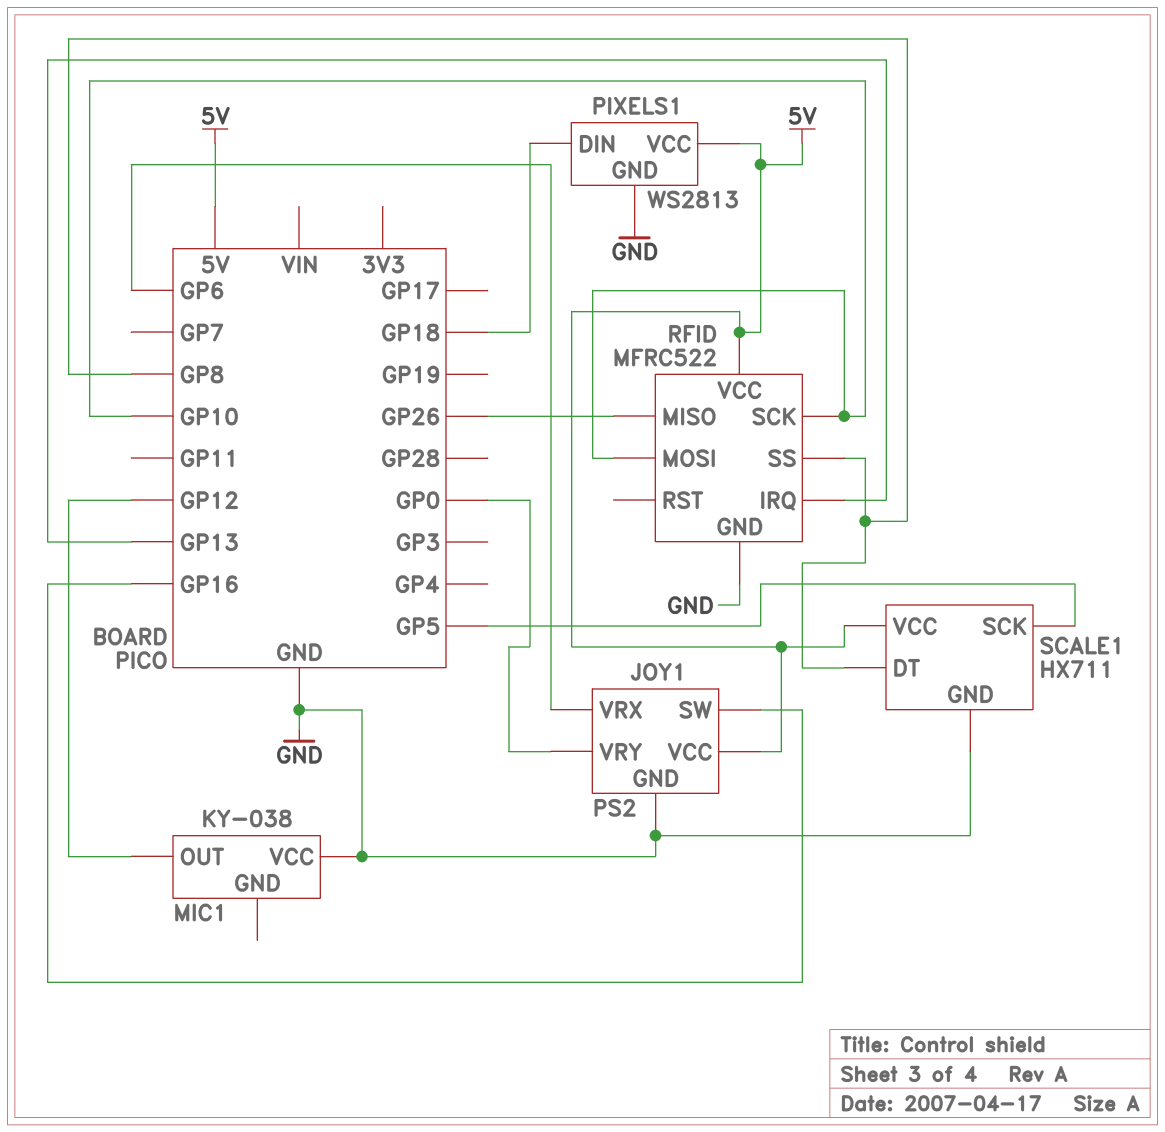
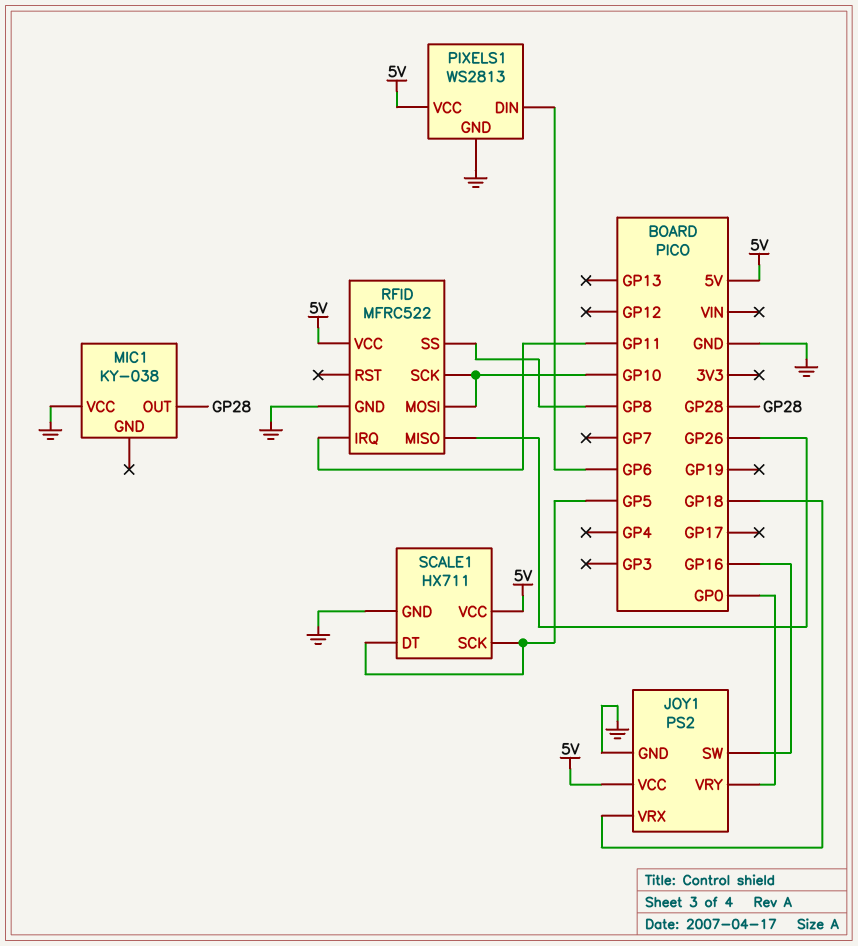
JOY1 pin VRX: GP6 -> GP18
MIC1 pin OUT: GP12 -> GP28
PIXELS1 pin DIN: GP18 -> GP6
RFID pin IRQ: GP13 -> GP11
SCALE1 pin DT: GP8 -> GP5

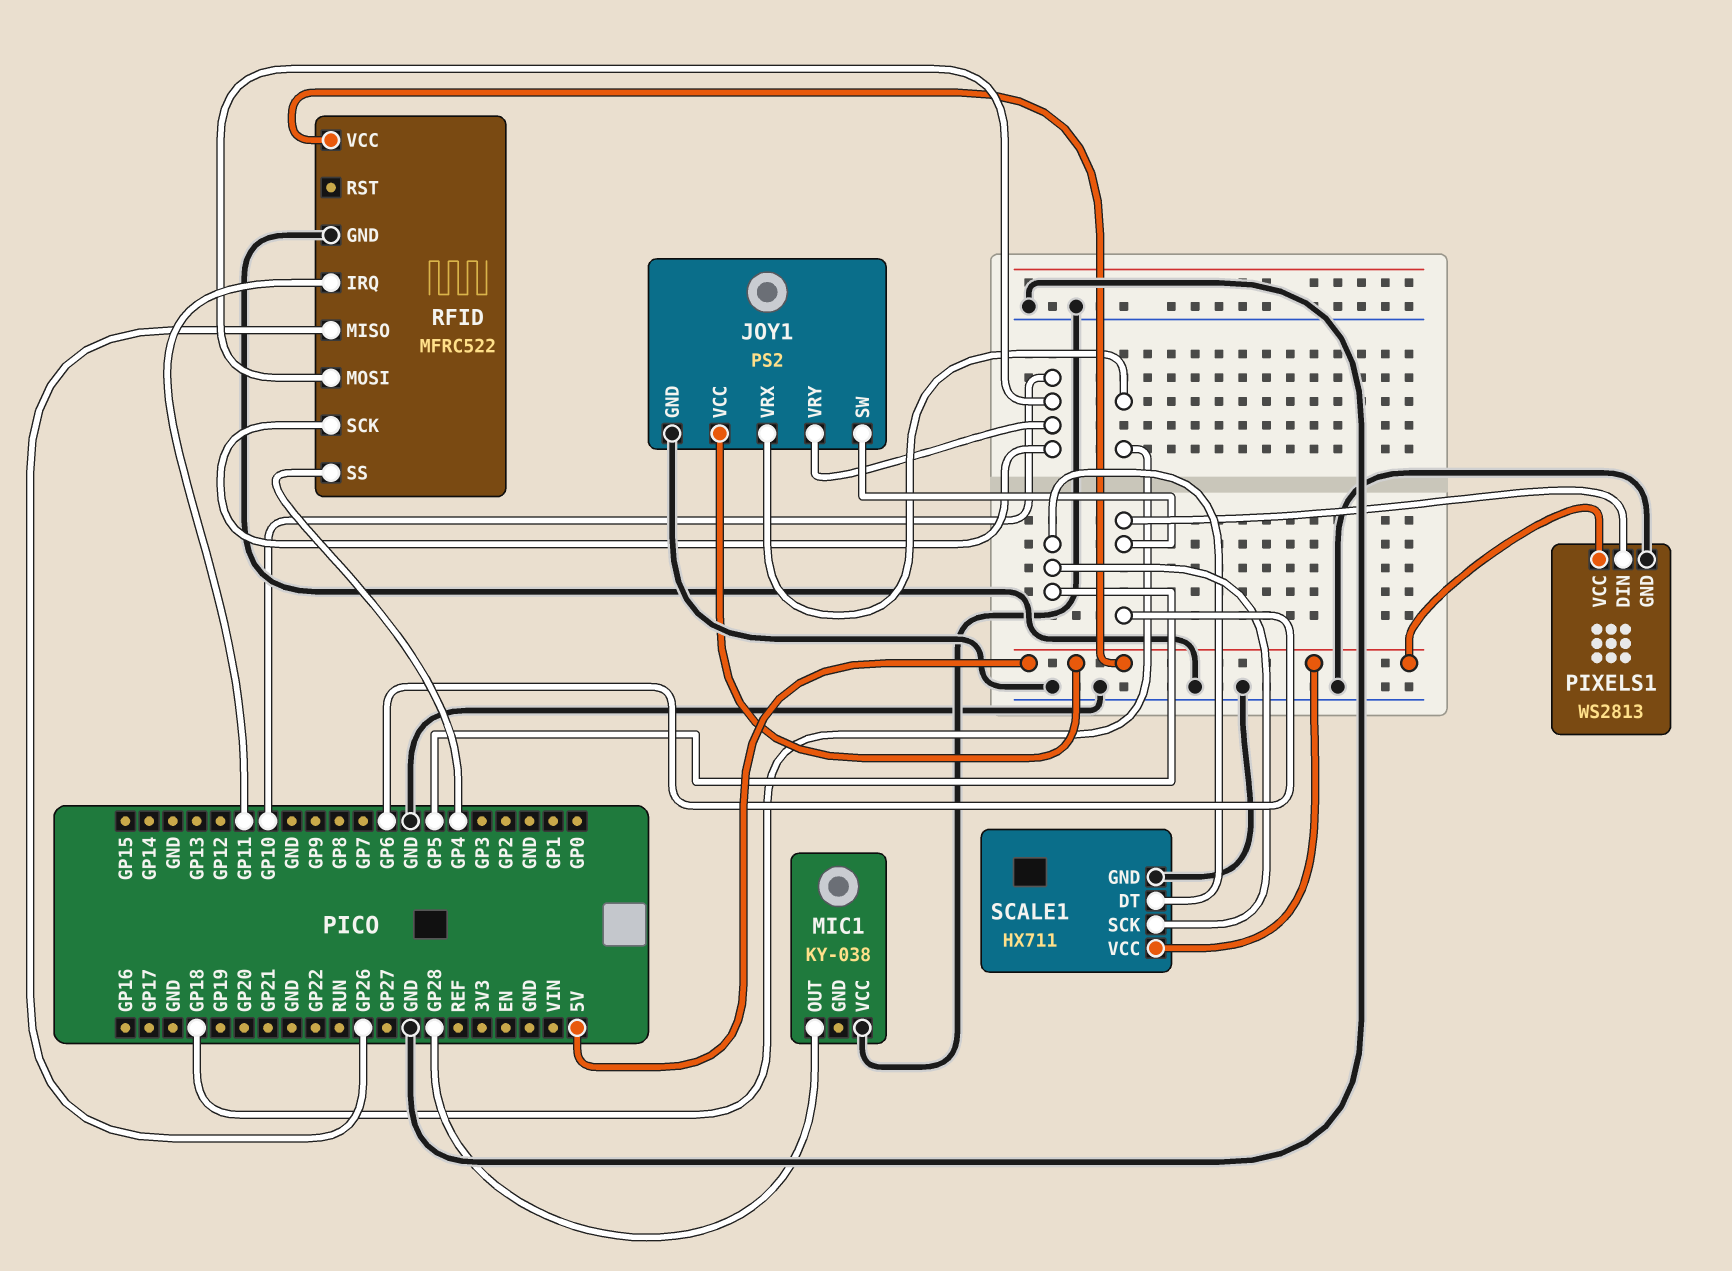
JOY1 pin SW: GP16 -> GP6
JOY1 pin VRY: GP0 -> GP10
RFID pin SS: GP8 -> GP4

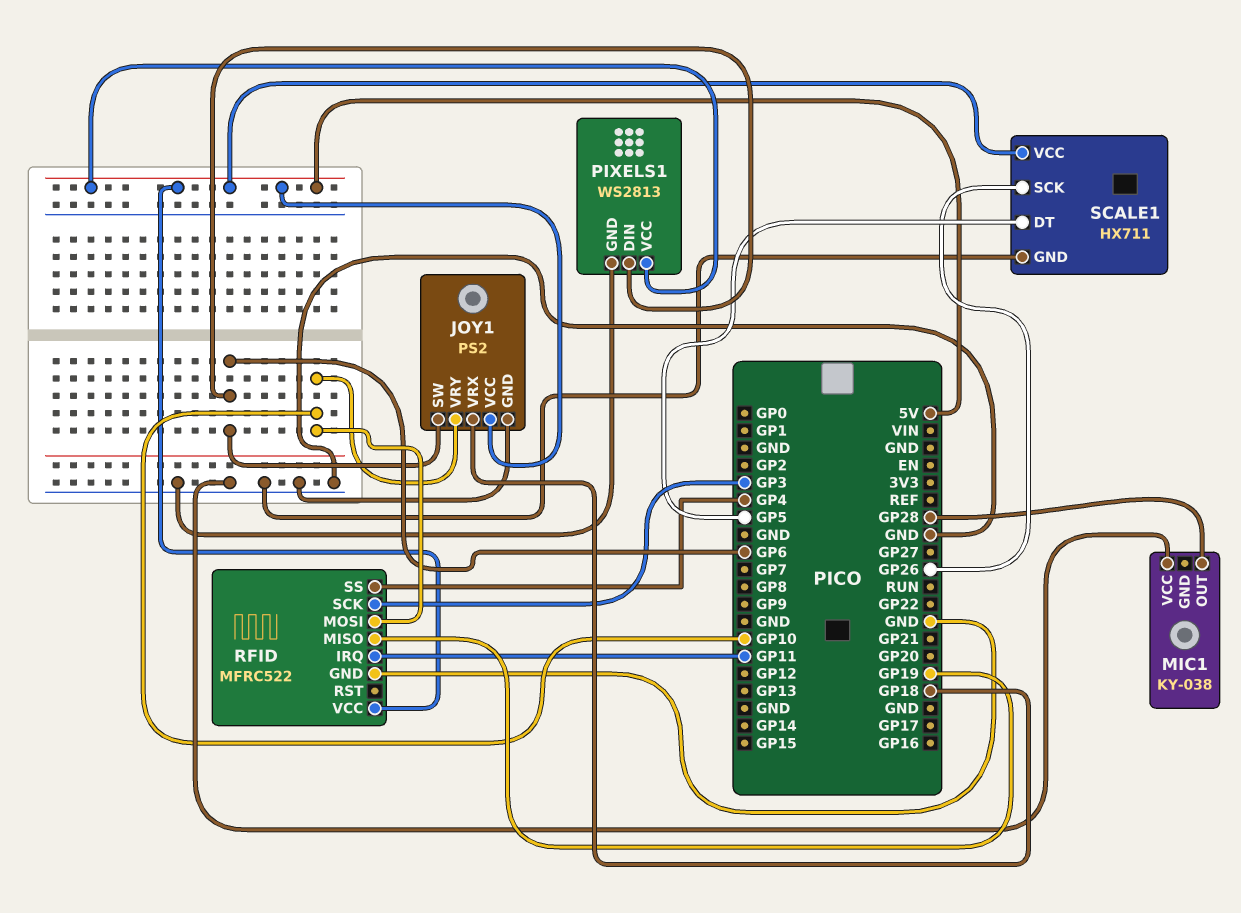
RFID pin MISO: GP26 -> GP19
RFID pin SCK: GP10 -> GP3
SCALE1 pin SCK: GP5 -> GP26

